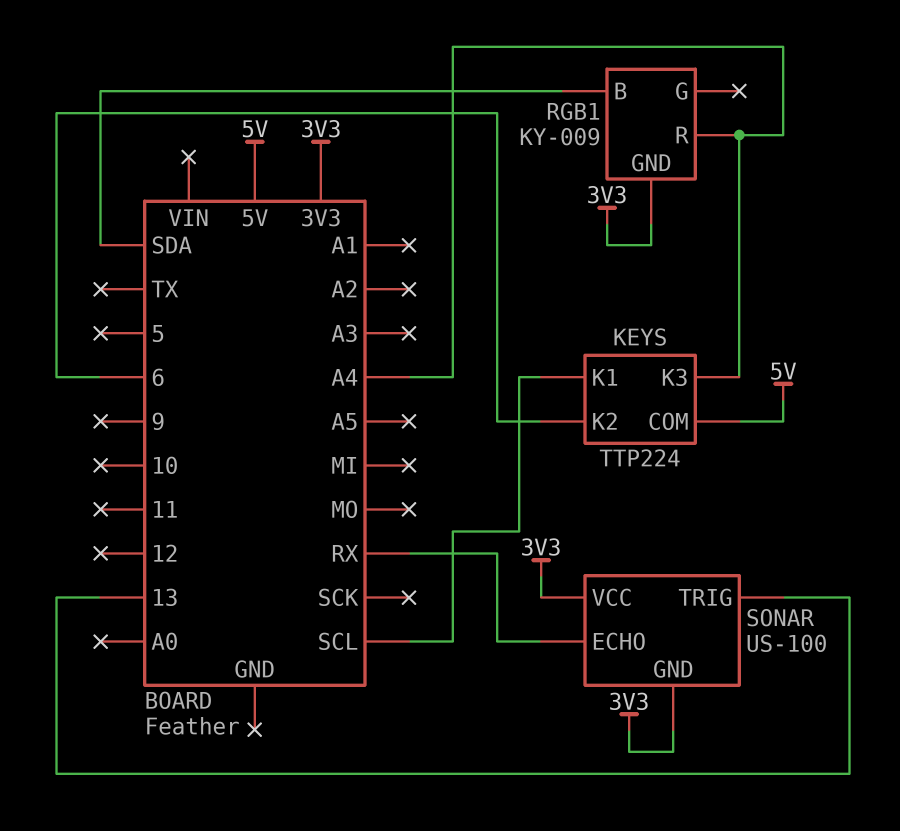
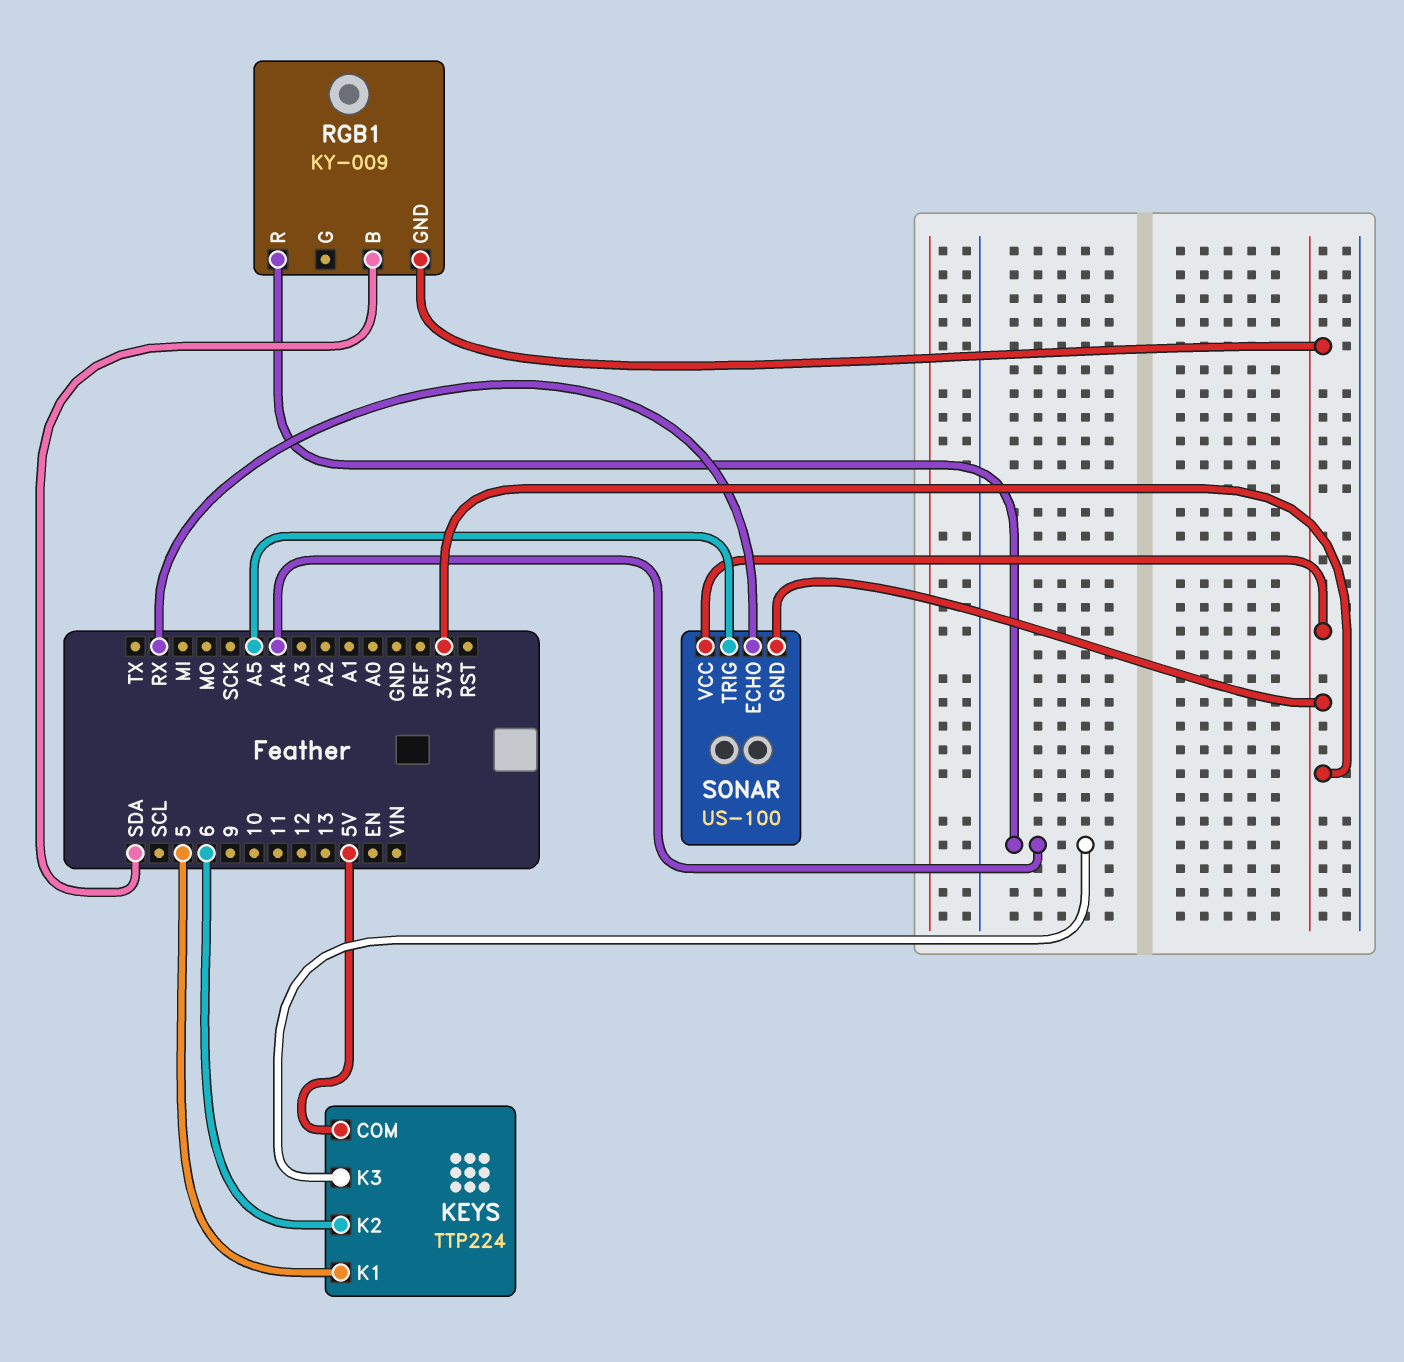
KEYS pin K1: SCL -> 5
SONAR pin TRIG: 13 -> A5

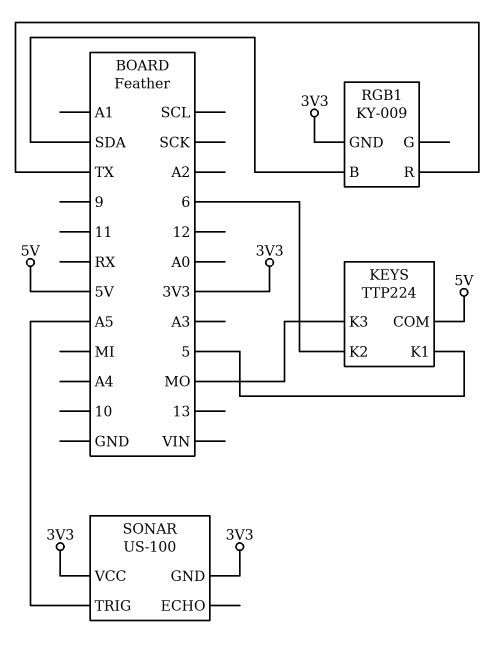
KEYS pin K3: A4 -> MO
RGB1 pin R: A4 -> TX
SONAR pin ECHO: RX -> none

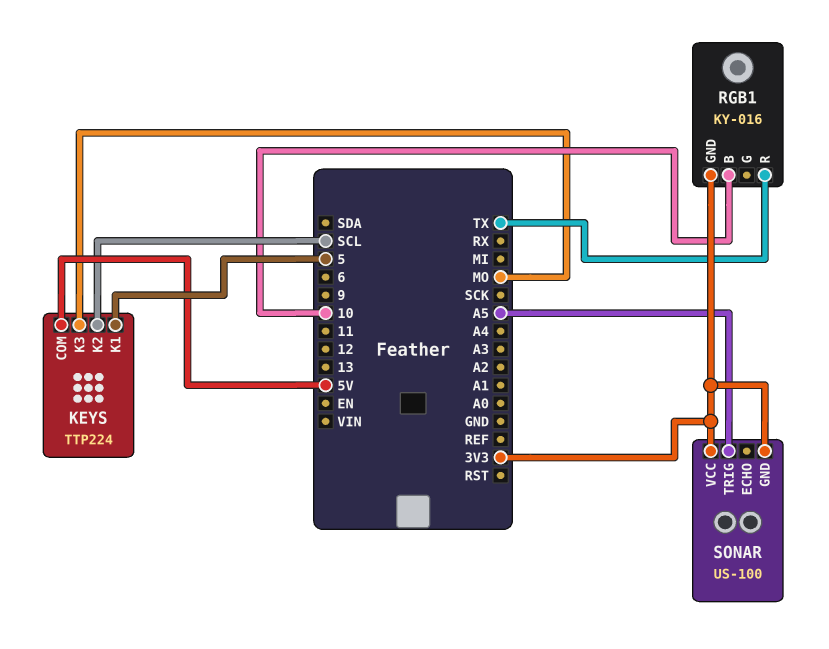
KEYS pin K2: 6 -> SCL
RGB1: KY-009 -> KY-016
RGB1 pin B: SDA -> 10

